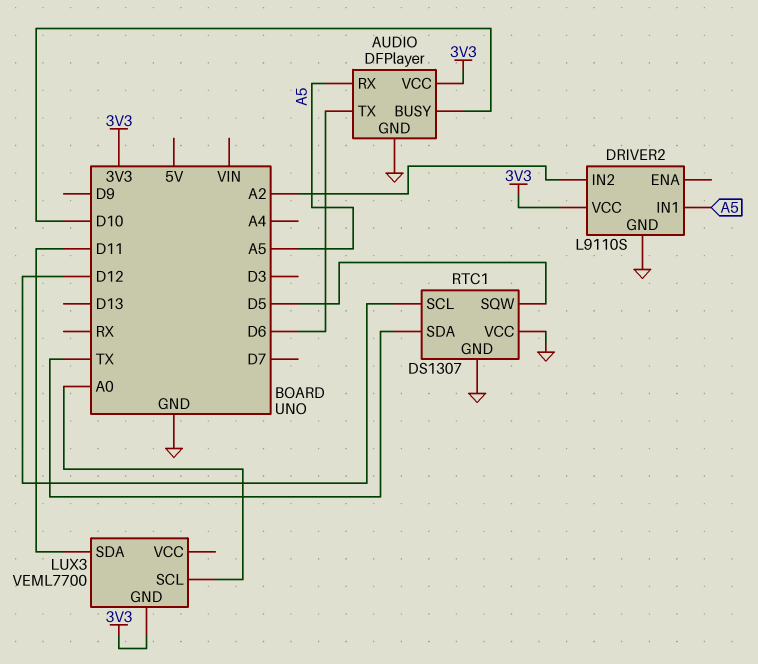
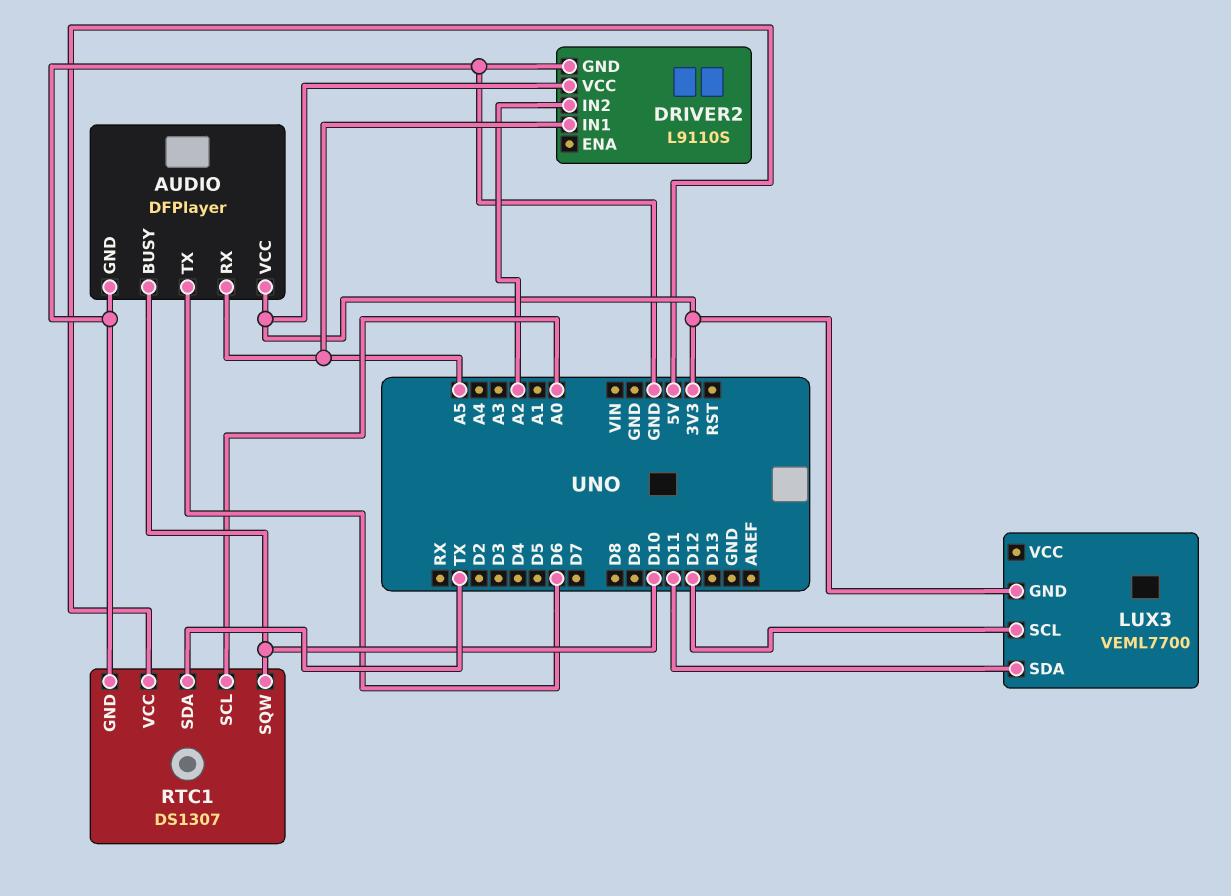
LUX3 pin SCL: A0 -> D12
RTC1 pin SCL: D12 -> A0
RTC1 pin SQW: D5 -> D10
RTC1 pin VCC: GND -> 5V

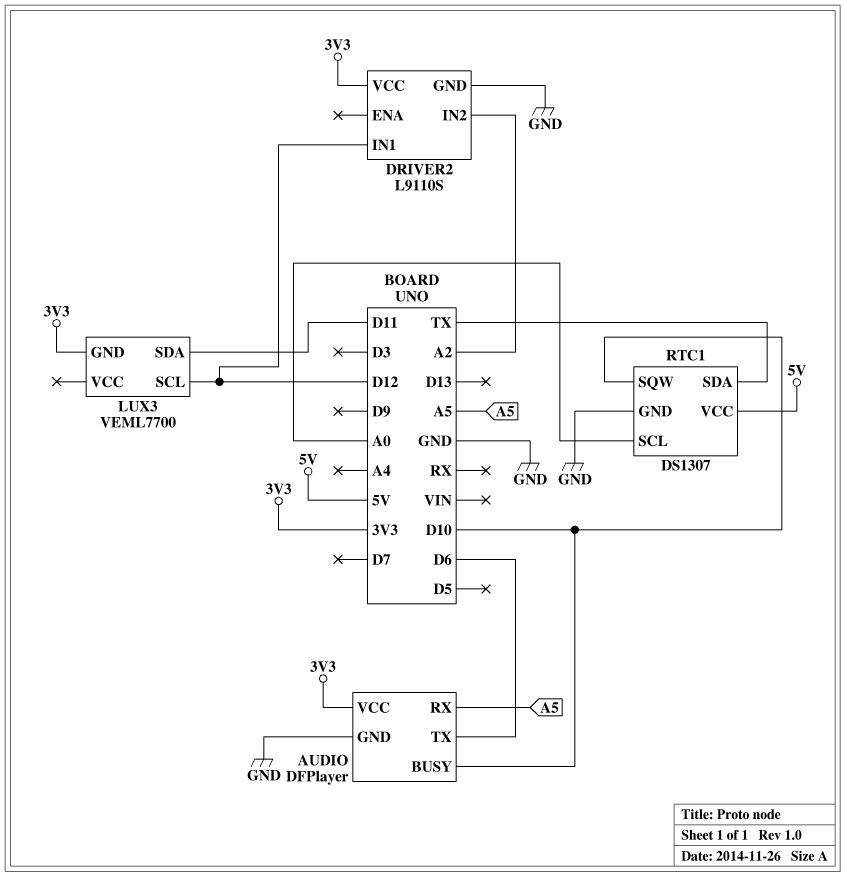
DRIVER2 pin IN1: A5 -> D12

